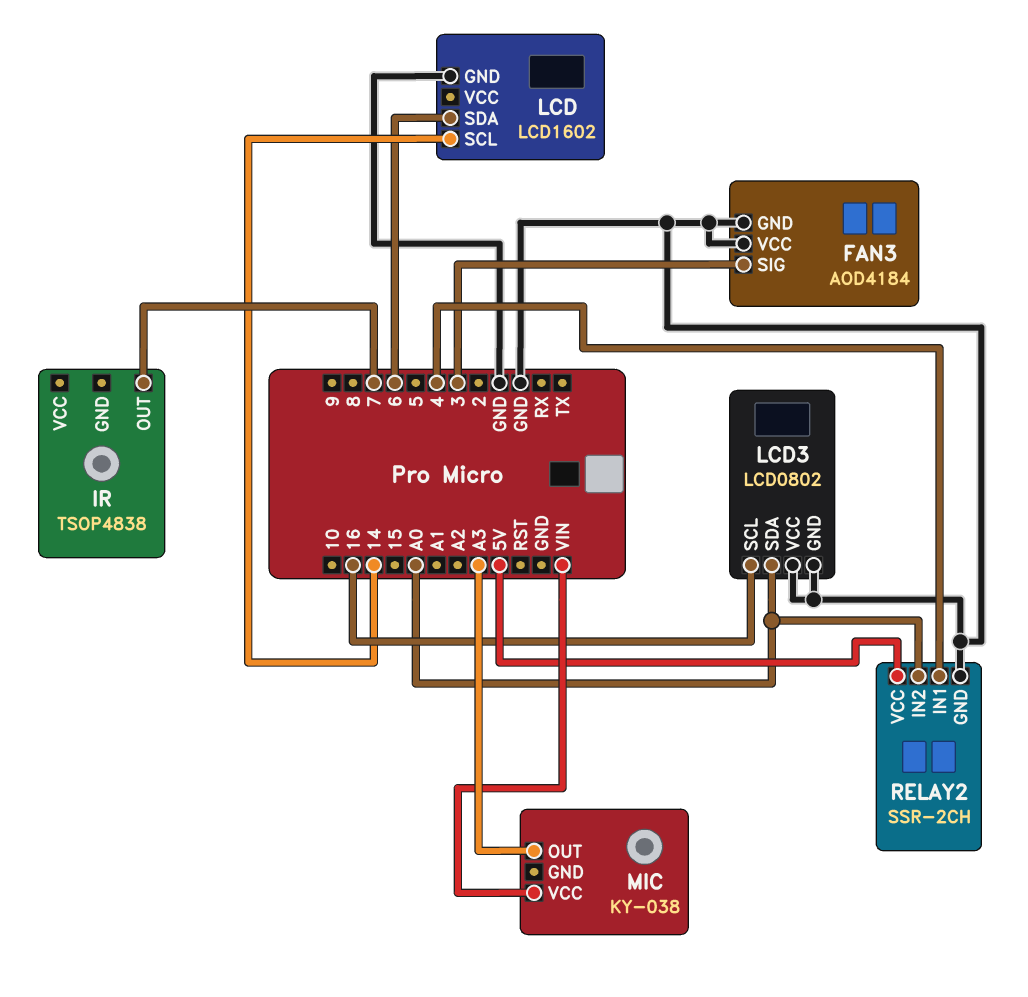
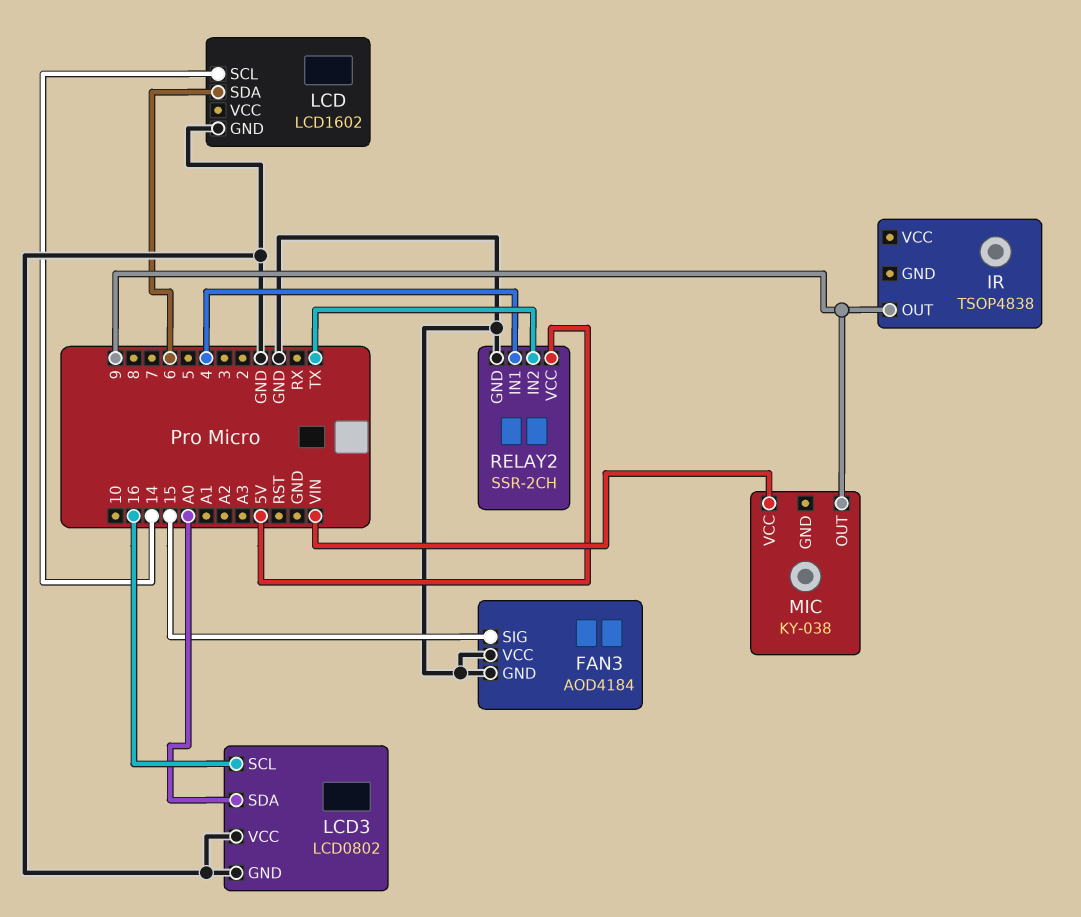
FAN3 pin SIG: 3 -> 15
IR pin OUT: 7 -> 9
MIC pin OUT: A3 -> 9
RELAY2 pin IN2: A0 -> TX

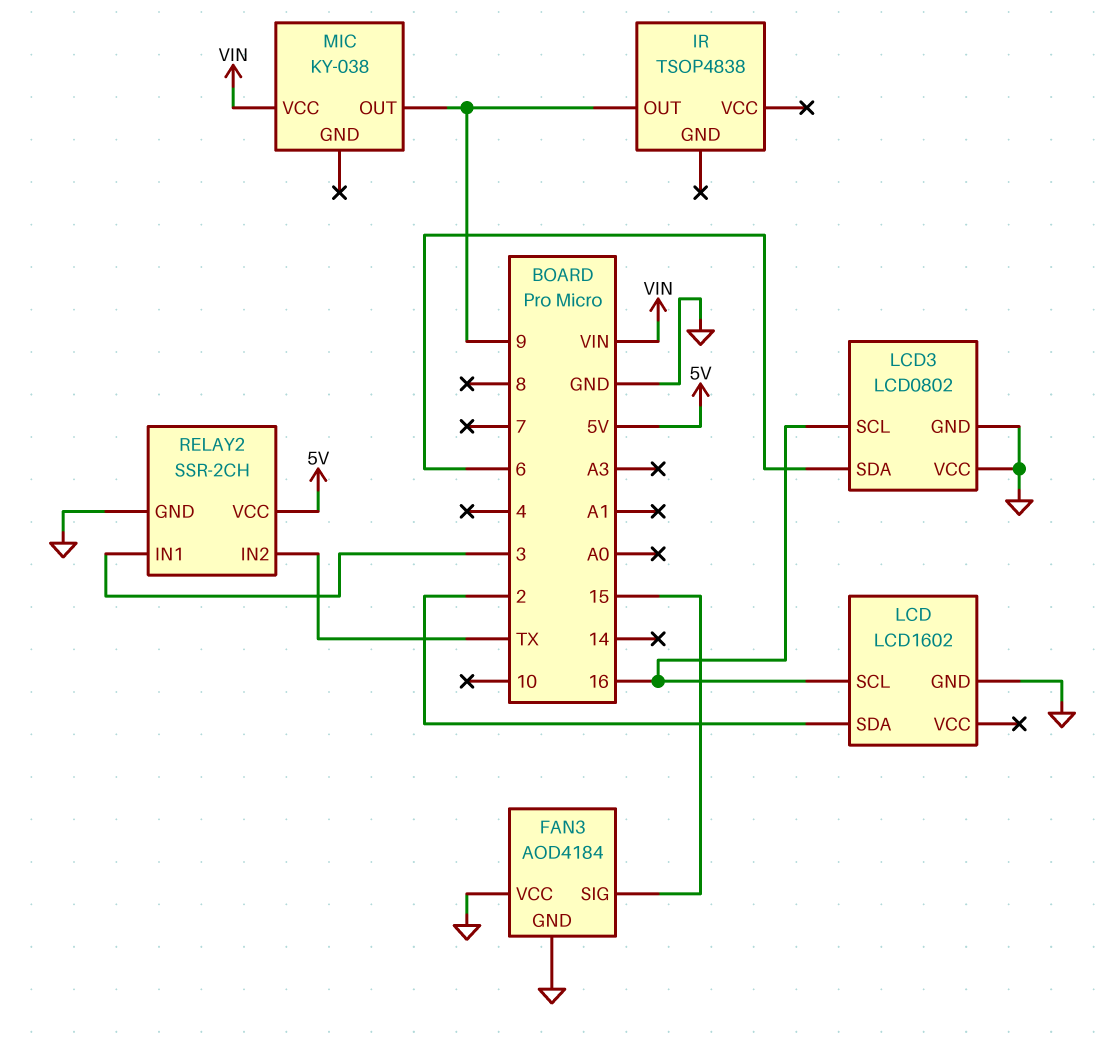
LCD pin SCL: 14 -> 16
LCD pin SDA: 6 -> 2
LCD3 pin SDA: A0 -> 6
RELAY2 pin IN1: 4 -> 3

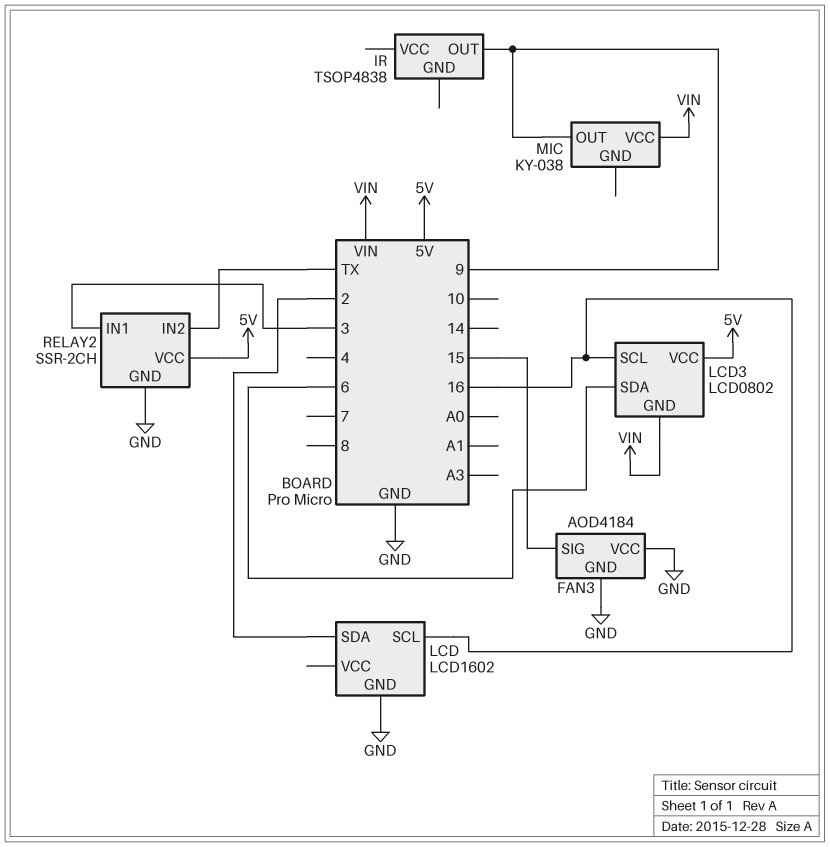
LCD3 pin GND: GND -> VIN
LCD3 pin VCC: GND -> 5V

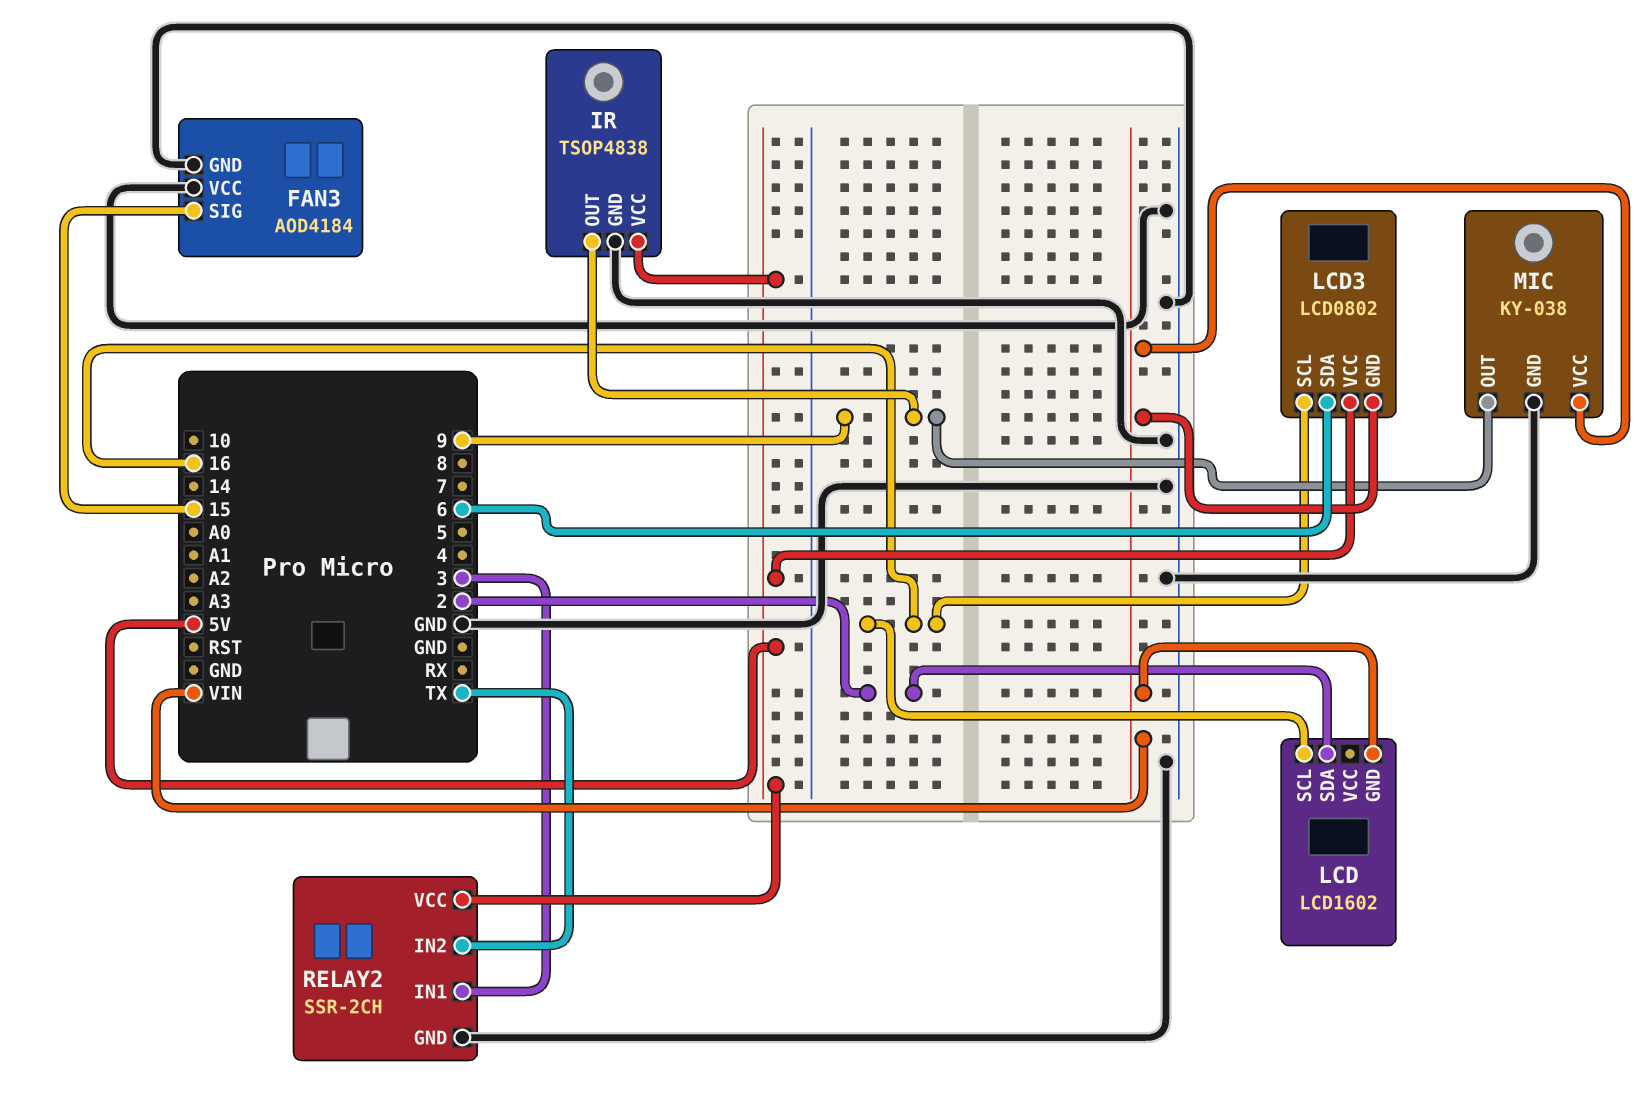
IR pin GND: none -> GND
IR pin VCC: none -> 5V
LCD pin GND: GND -> VIN
MIC pin GND: none -> GND

